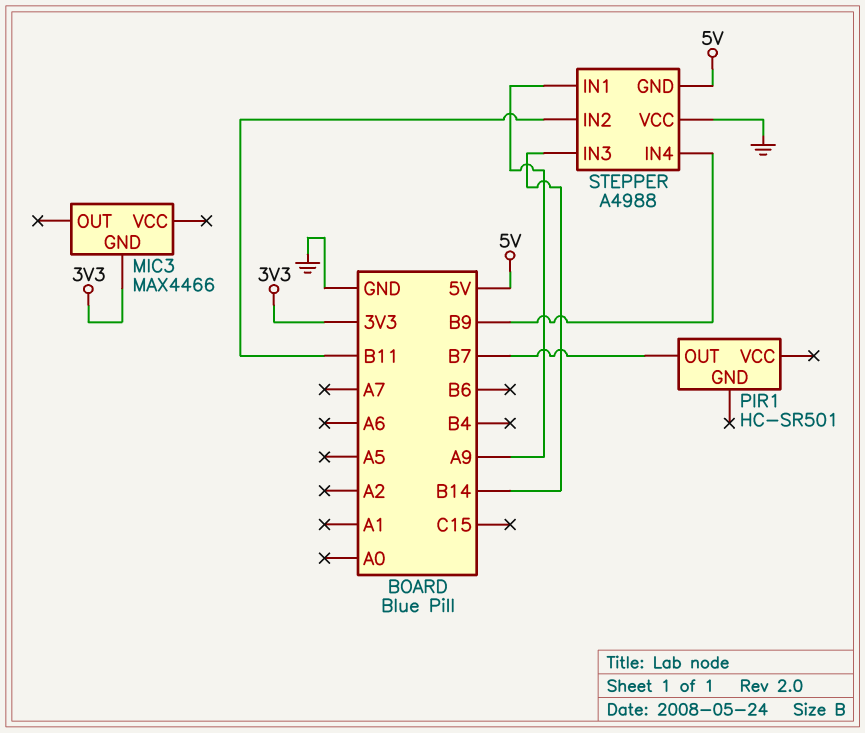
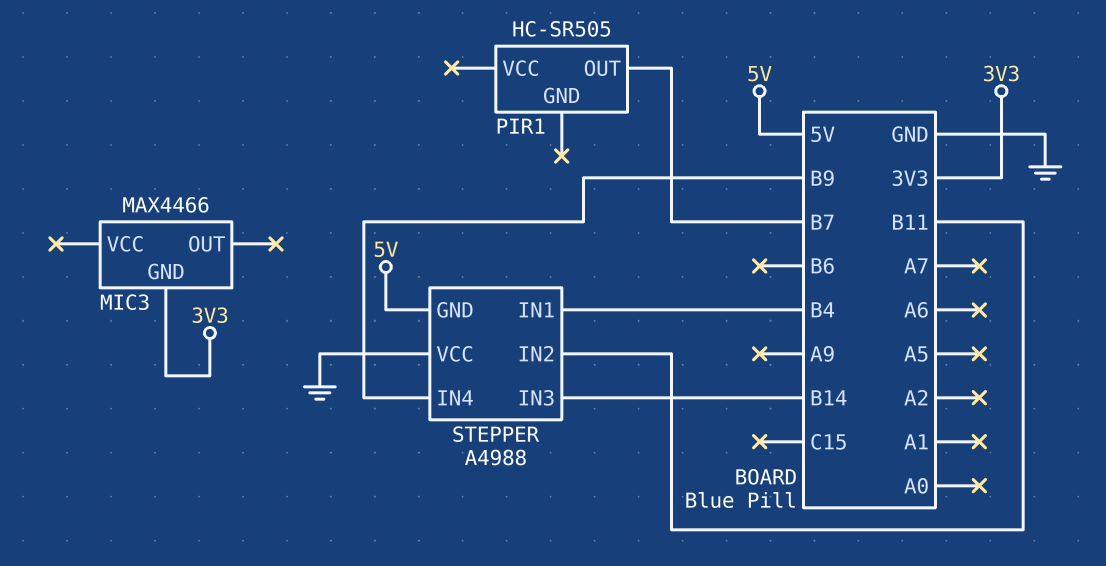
PIR1: HC-SR501 -> HC-SR505
STEPPER pin IN1: A9 -> B4

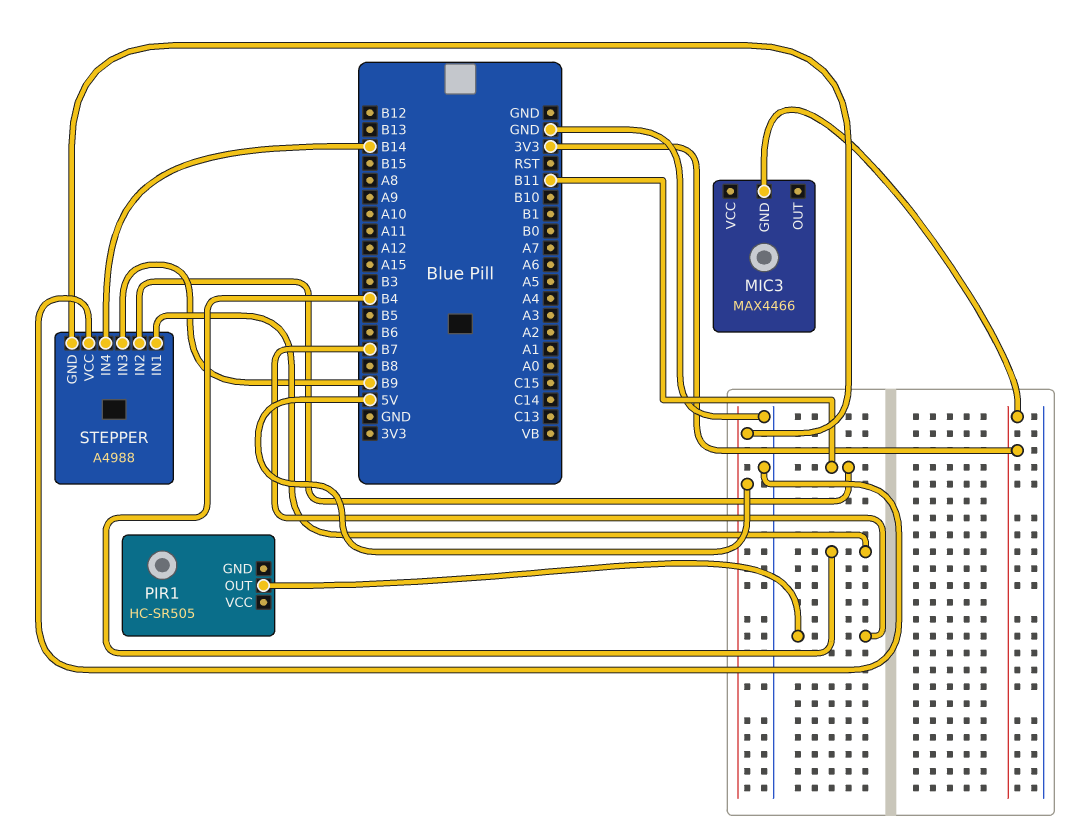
STEPPER pin IN3: B14 -> B9
STEPPER pin IN4: B9 -> B14

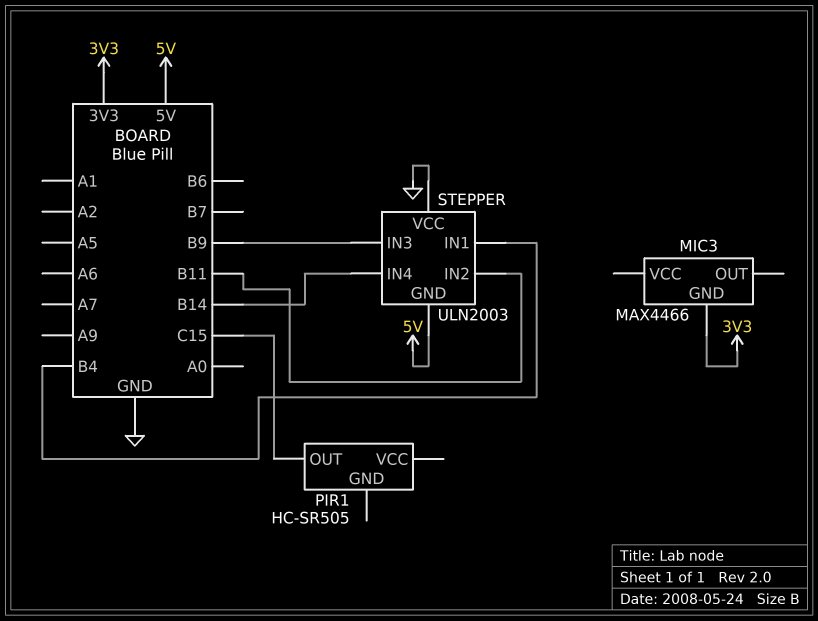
PIR1 pin OUT: B7 -> C15
STEPPER: A4988 -> ULN2003

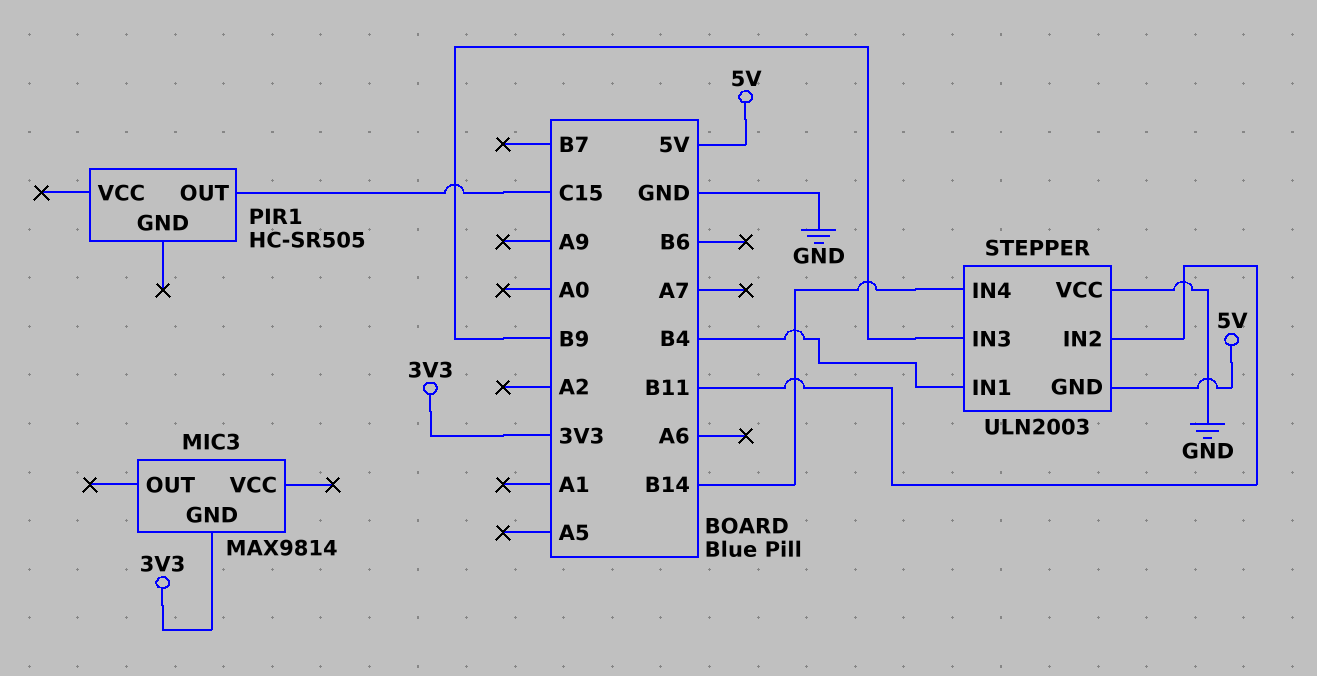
MIC3: MAX4466 -> MAX9814

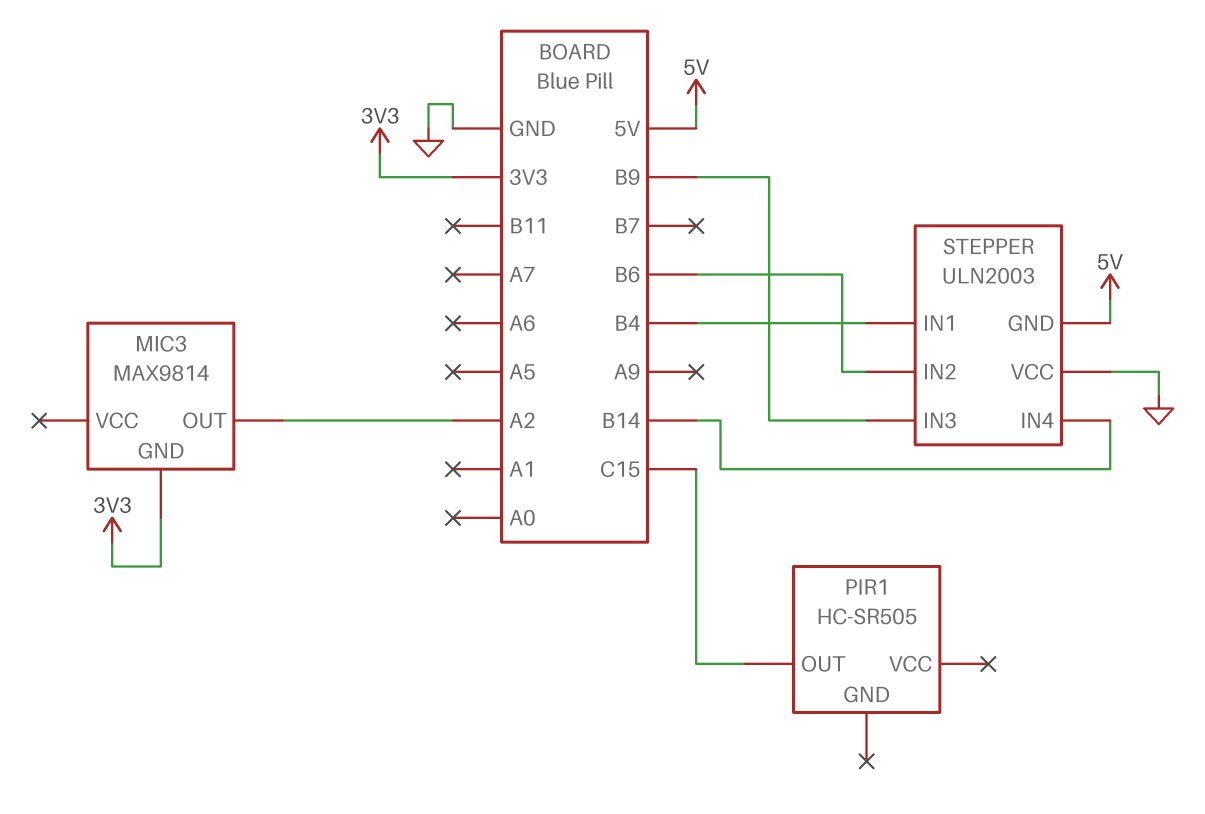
MIC3 pin OUT: none -> A2
STEPPER pin IN2: B11 -> B6

